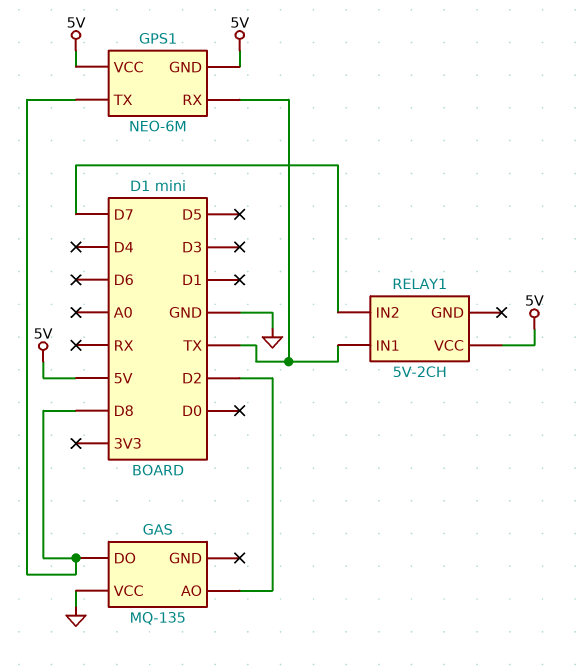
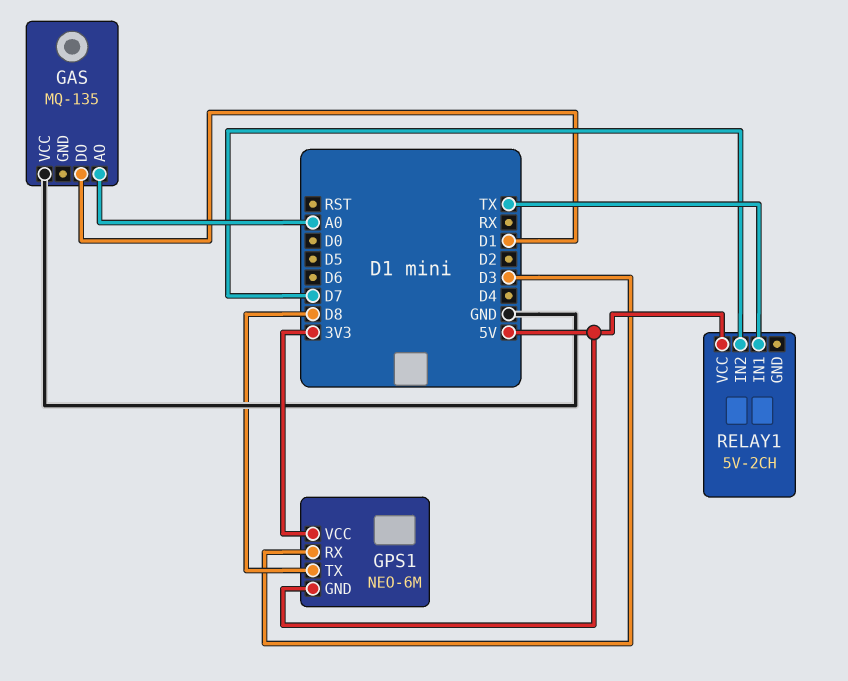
GAS pin AO: D2 -> A0
GAS pin DO: D8 -> D1
GPS1 pin RX: TX -> D3
GPS1 pin VCC: 5V -> 3V3

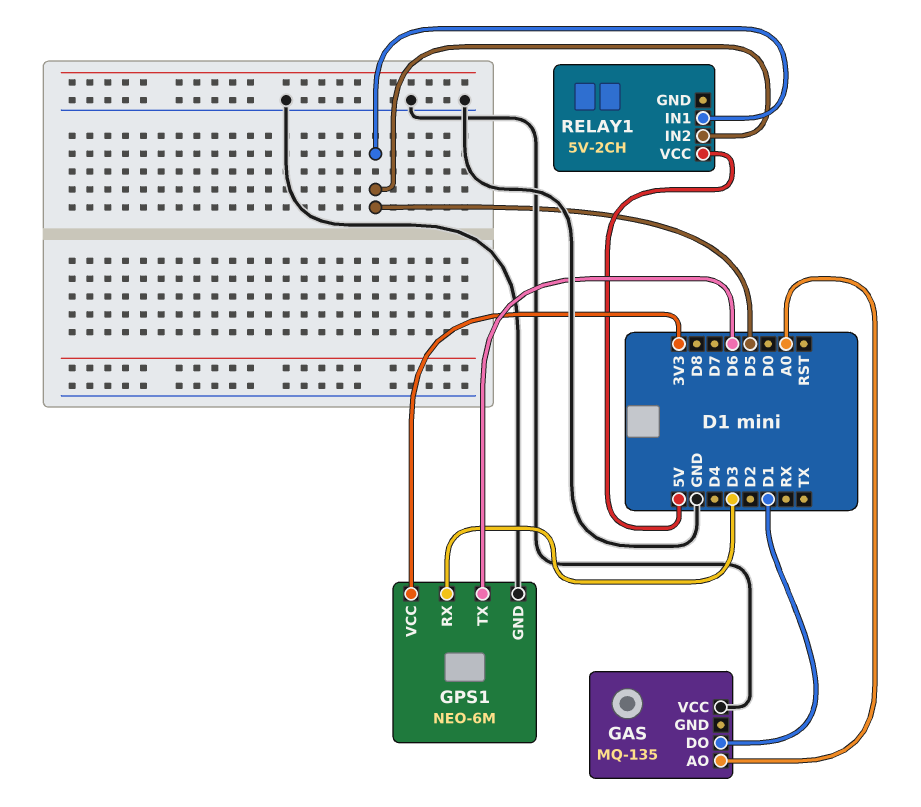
GPS1 pin GND: 5V -> GND
GPS1 pin TX: D8 -> D6
RELAY1 pin IN1: TX -> D5
RELAY1 pin IN2: D7 -> D5

